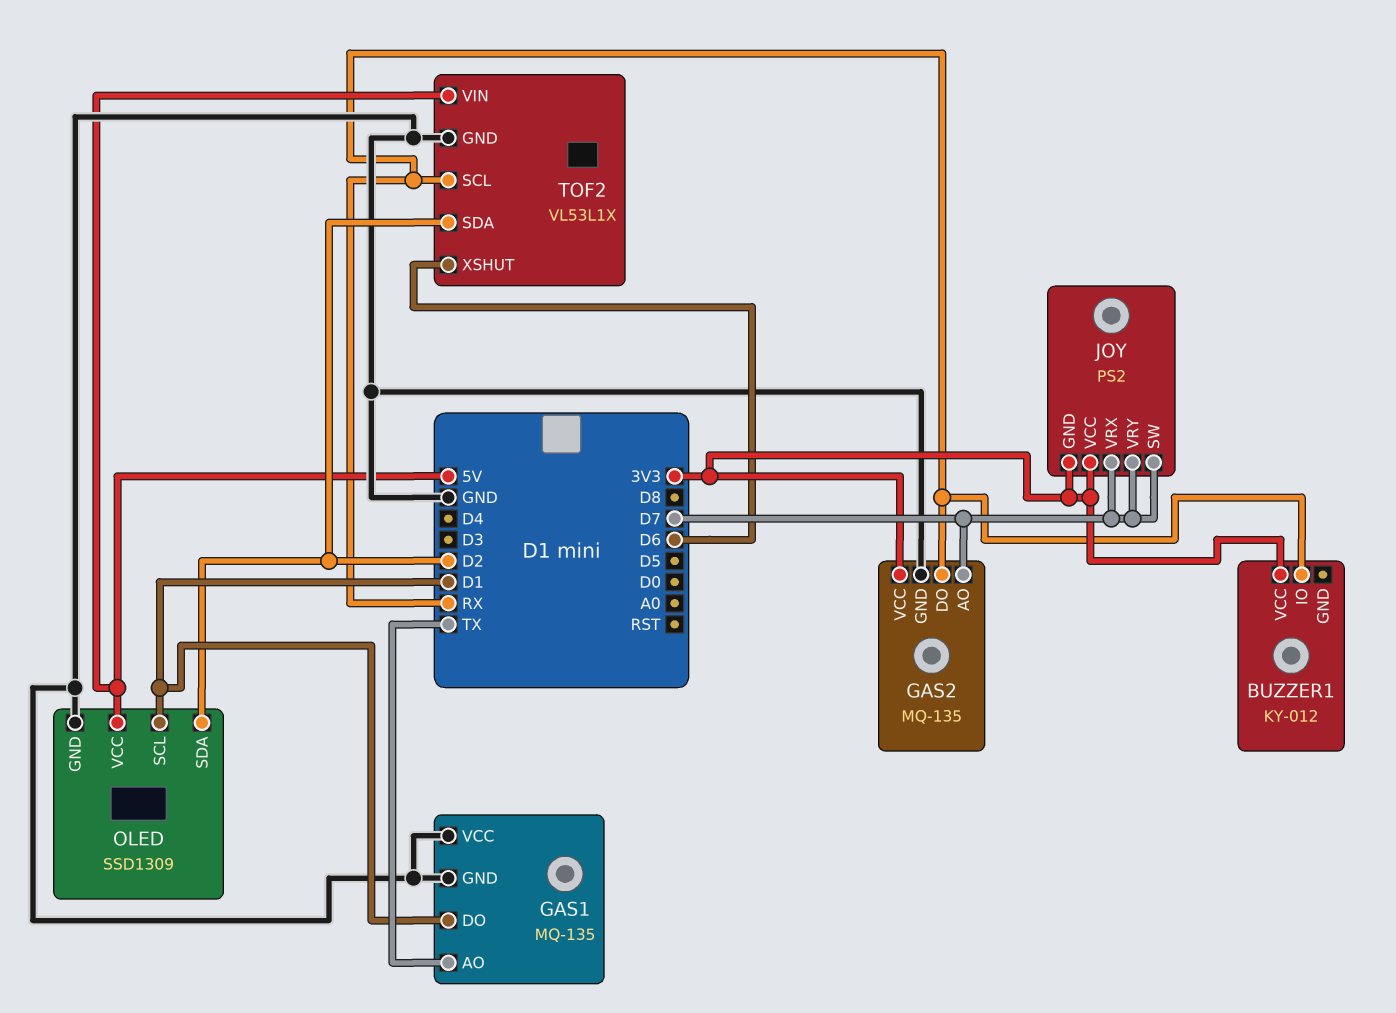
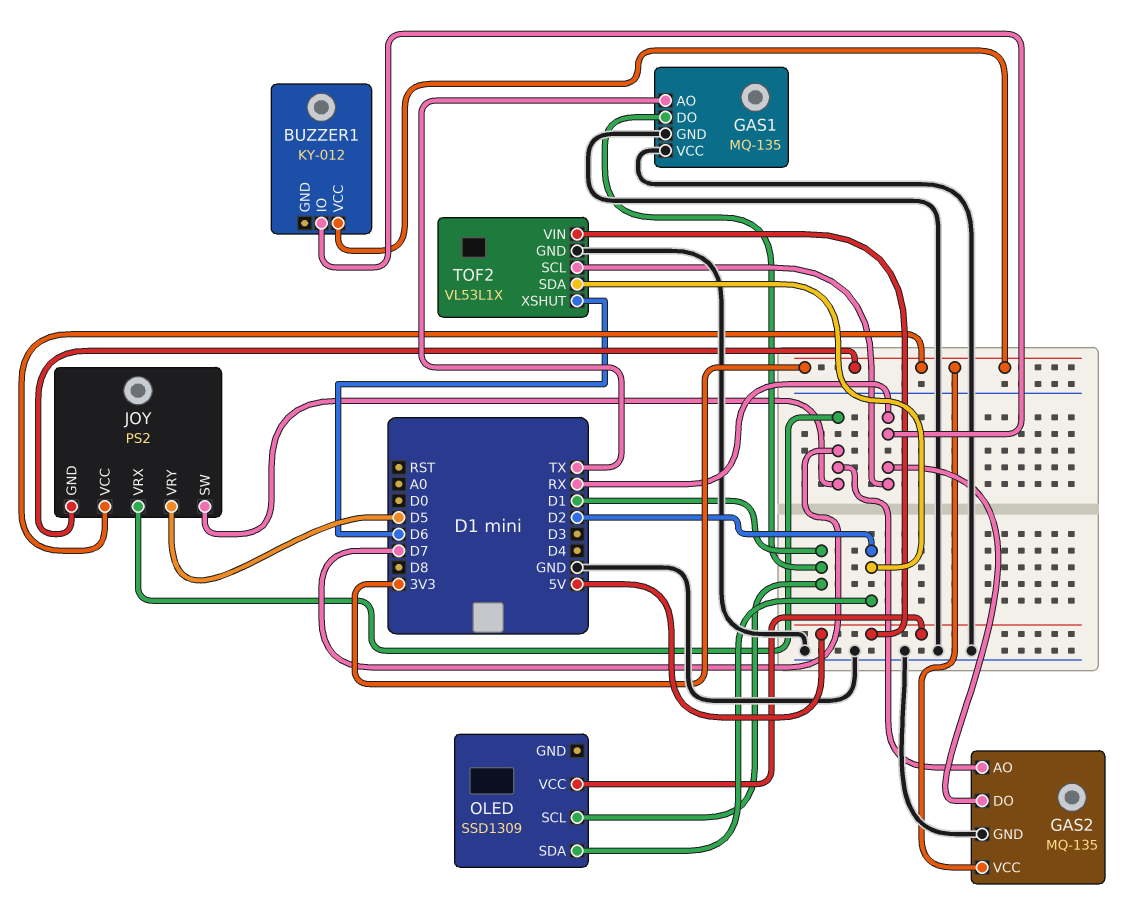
JOY pin VRY: D7 -> D5
OLED pin GND: GND -> none

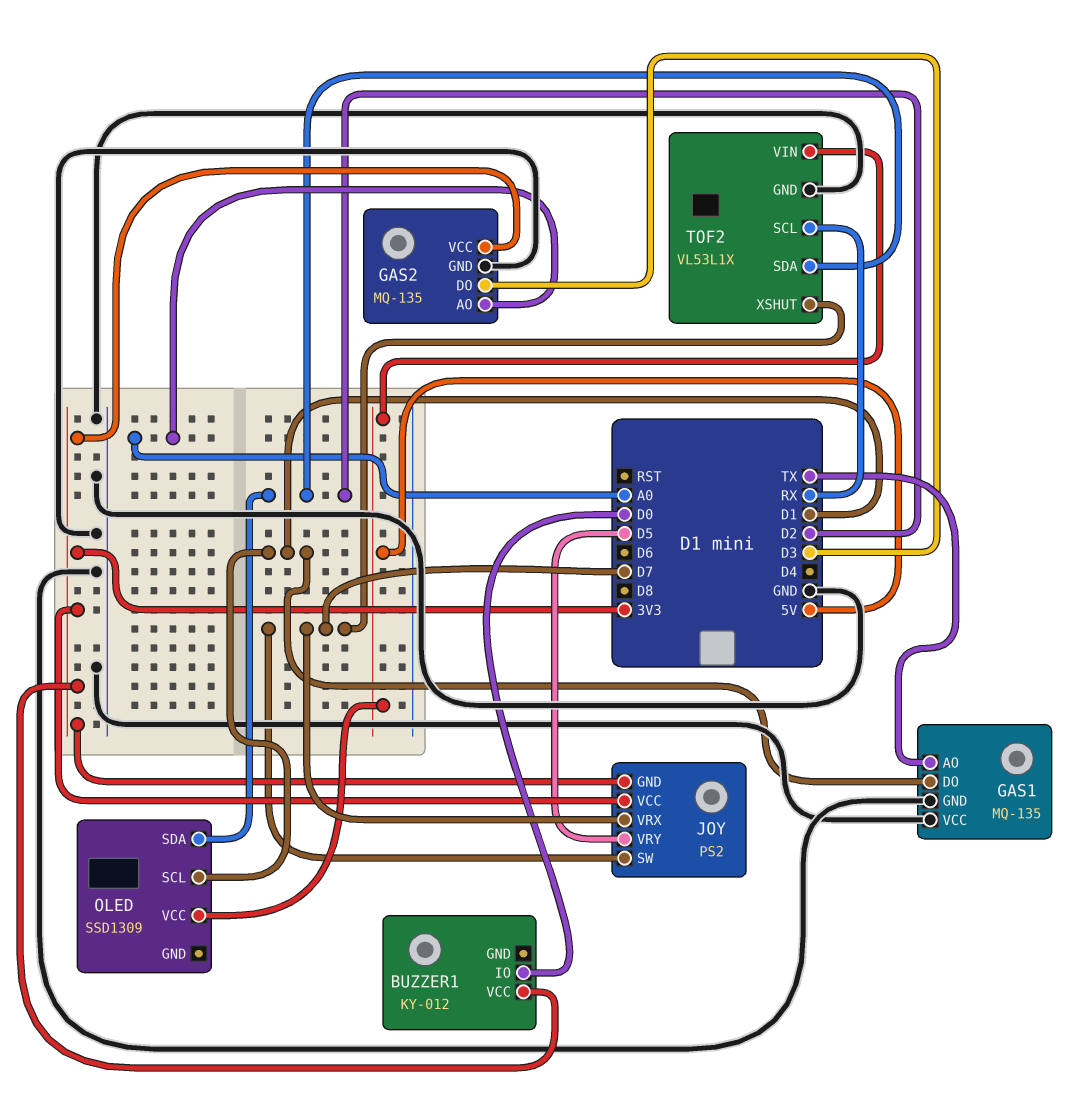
BUZZER1 pin IO: RX -> D0
GAS2 pin AO: D7 -> A0
GAS2 pin DO: RX -> D3
TOF2 pin XSHUT: D6 -> D7

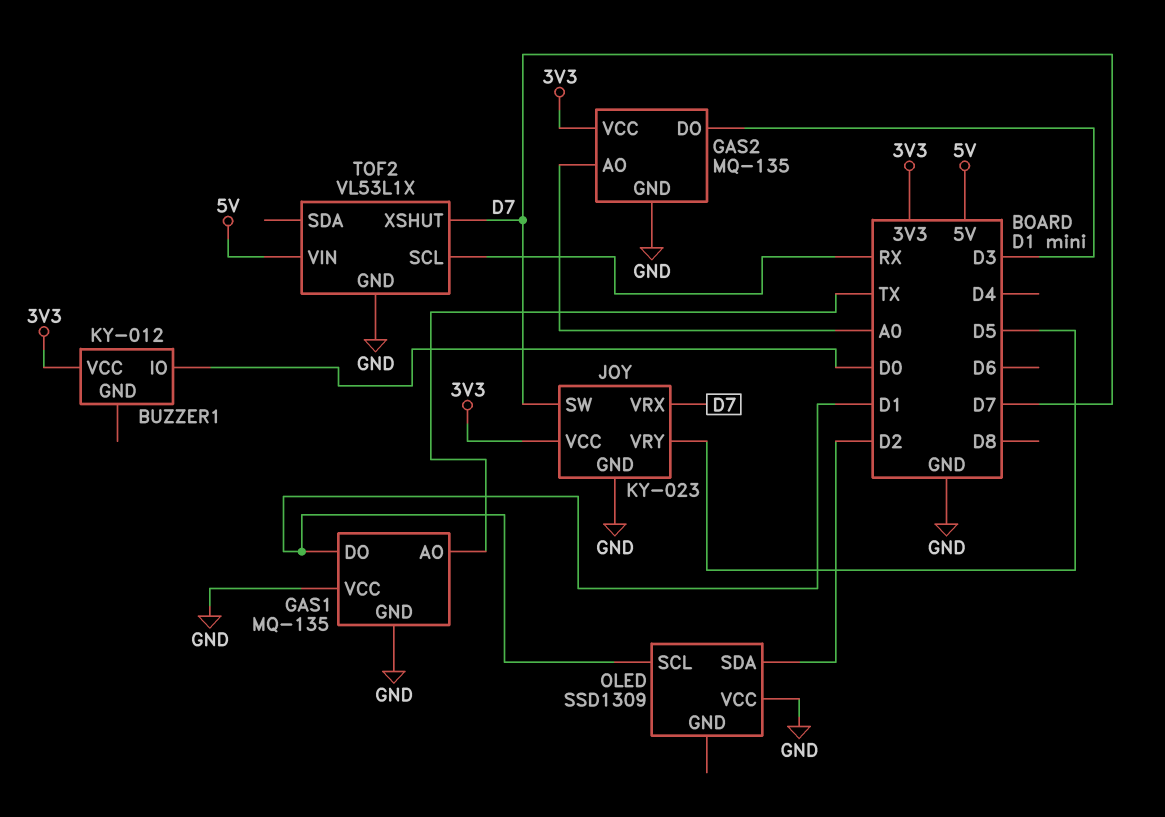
JOY: PS2 -> KY-023
JOY pin GND: 3V3 -> GND
OLED pin VCC: 5V -> GND
TOF2 pin SDA: D2 -> none

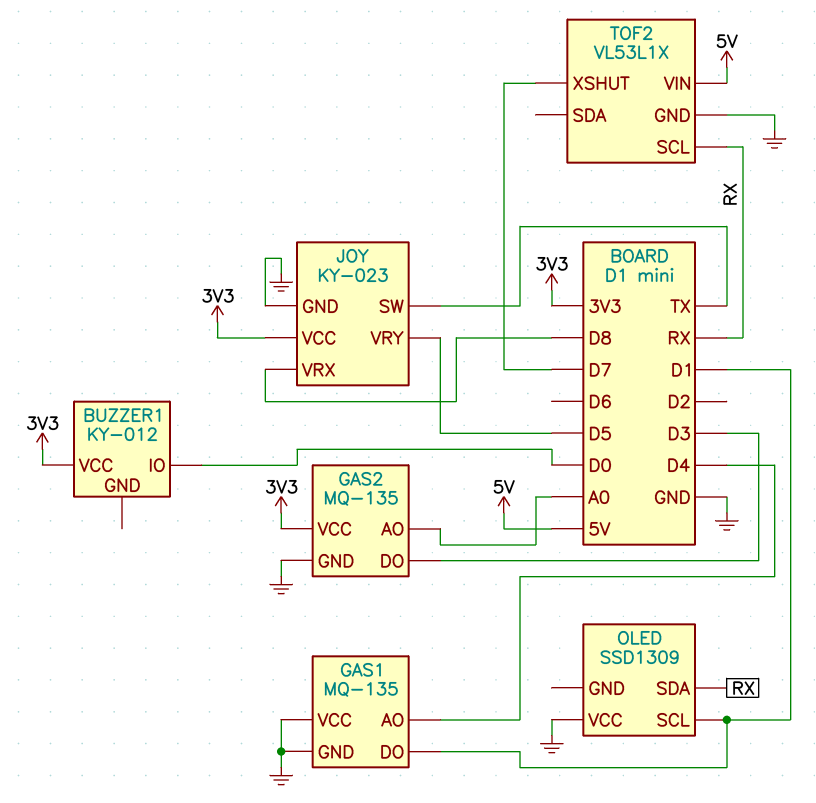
GAS1 pin AO: TX -> D4
JOY pin SW: D7 -> TX
JOY pin VRX: D7 -> D8
OLED pin SDA: D2 -> RX

